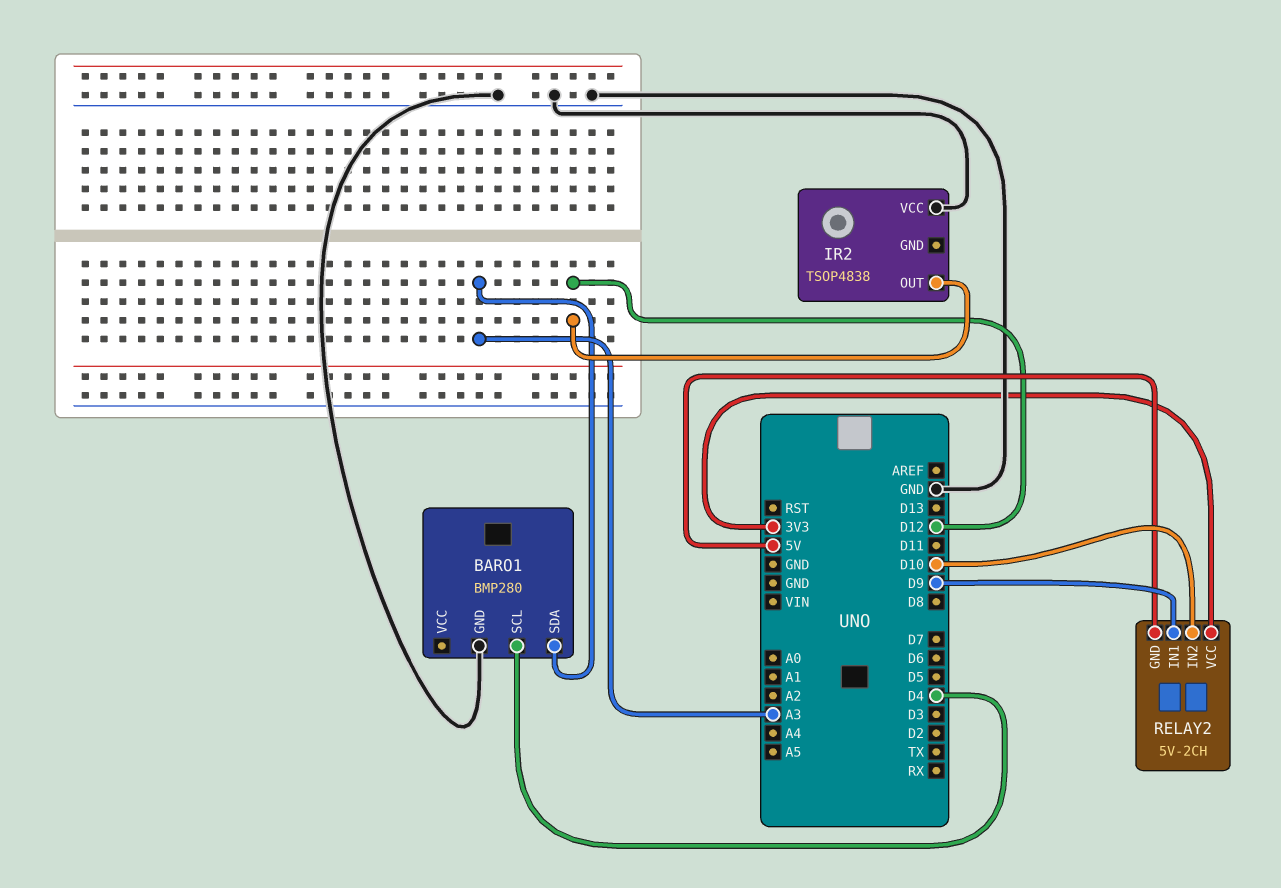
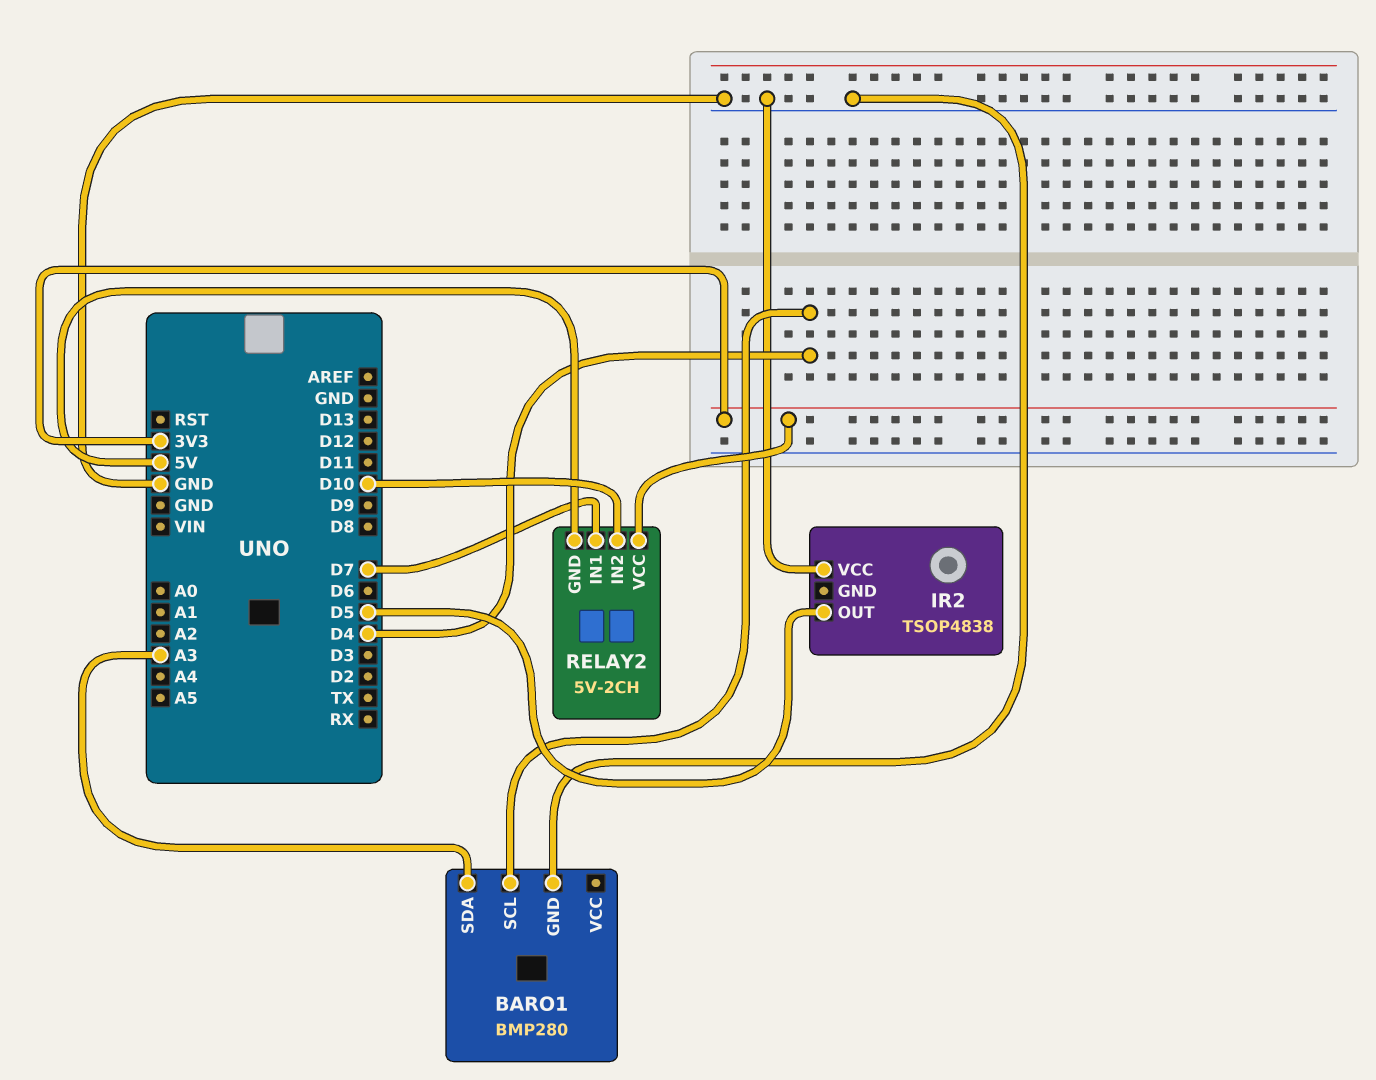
IR2 pin OUT: D12 -> D5
RELAY2 pin IN1: D9 -> D7

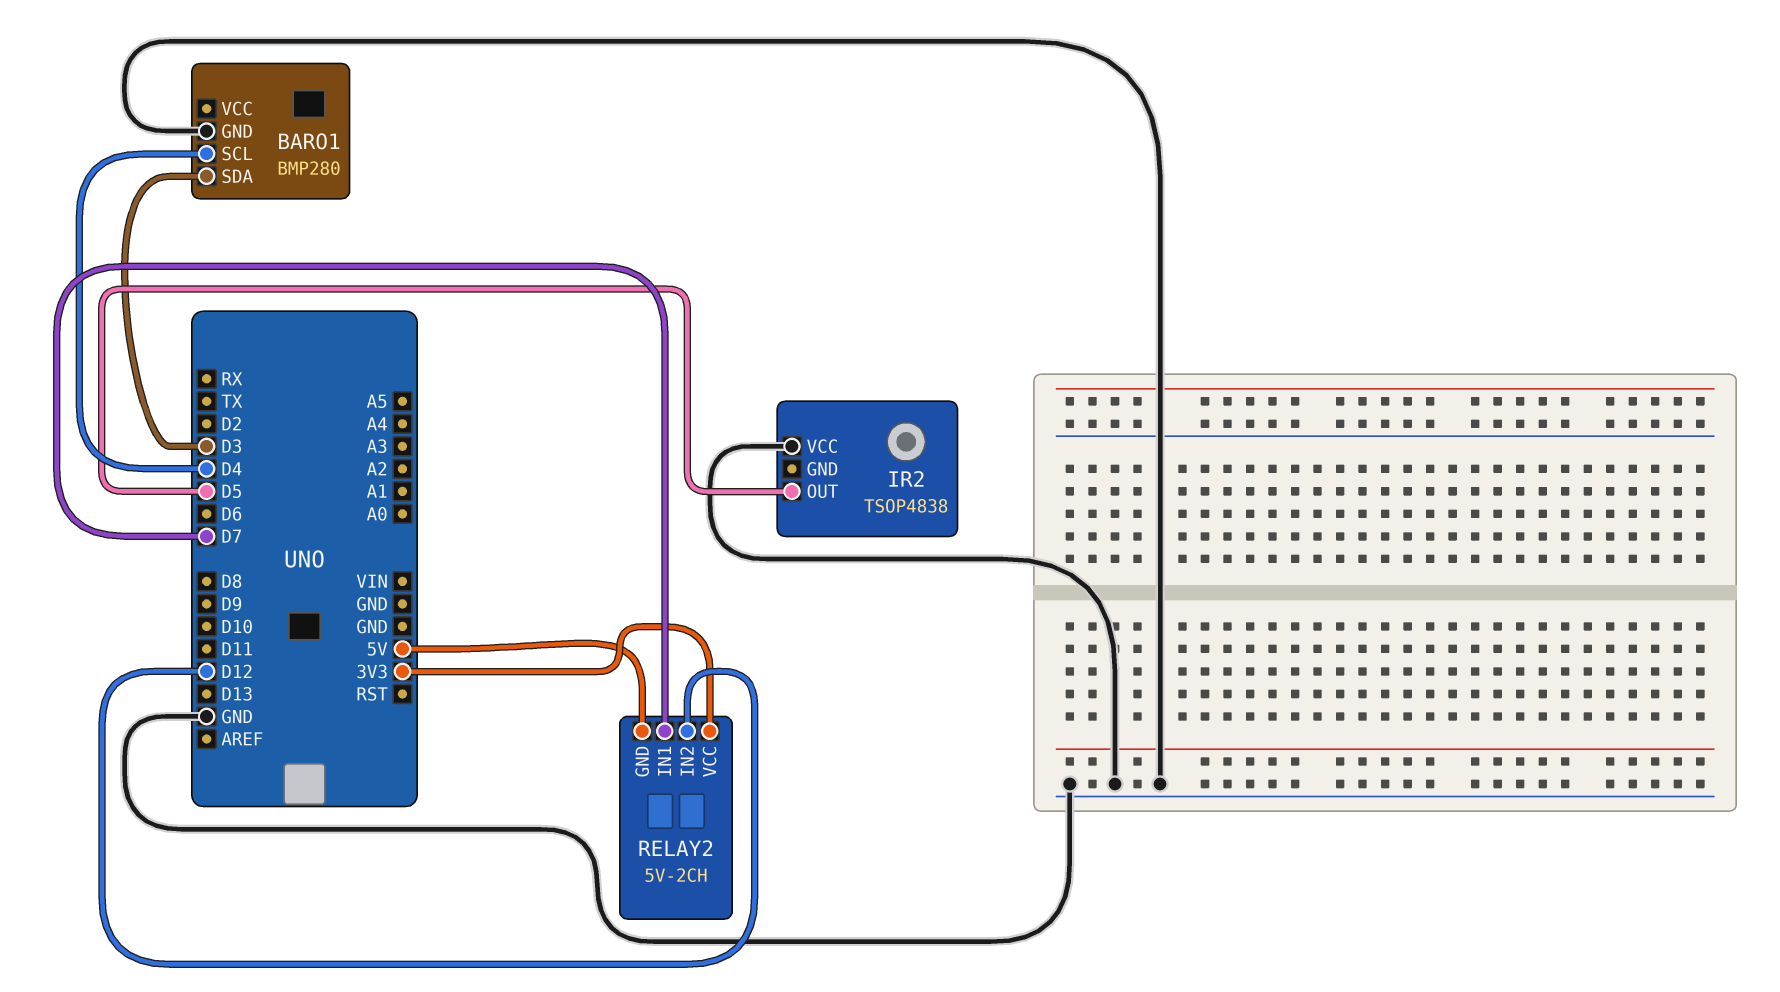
BARO1 pin SDA: A3 -> D3
RELAY2 pin IN2: D10 -> D12

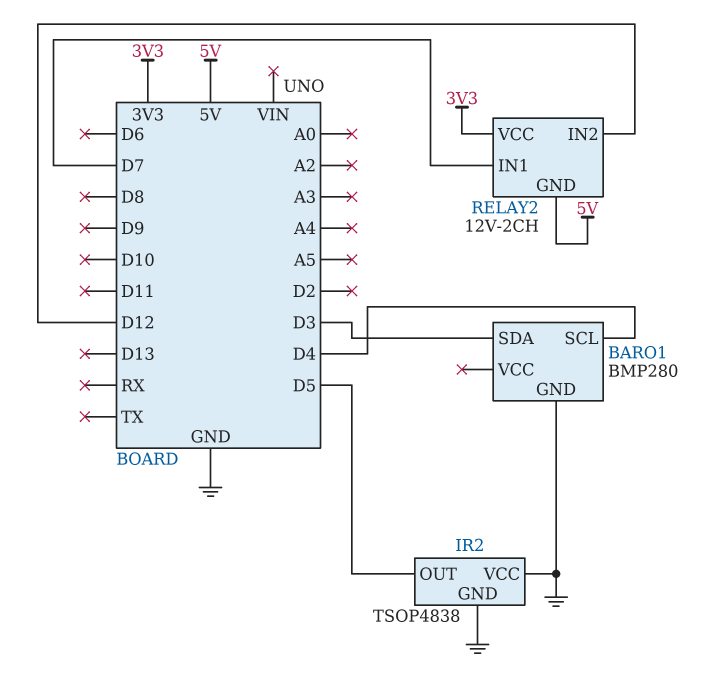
IR2 pin GND: none -> GND
RELAY2: 5V-2CH -> 12V-2CH

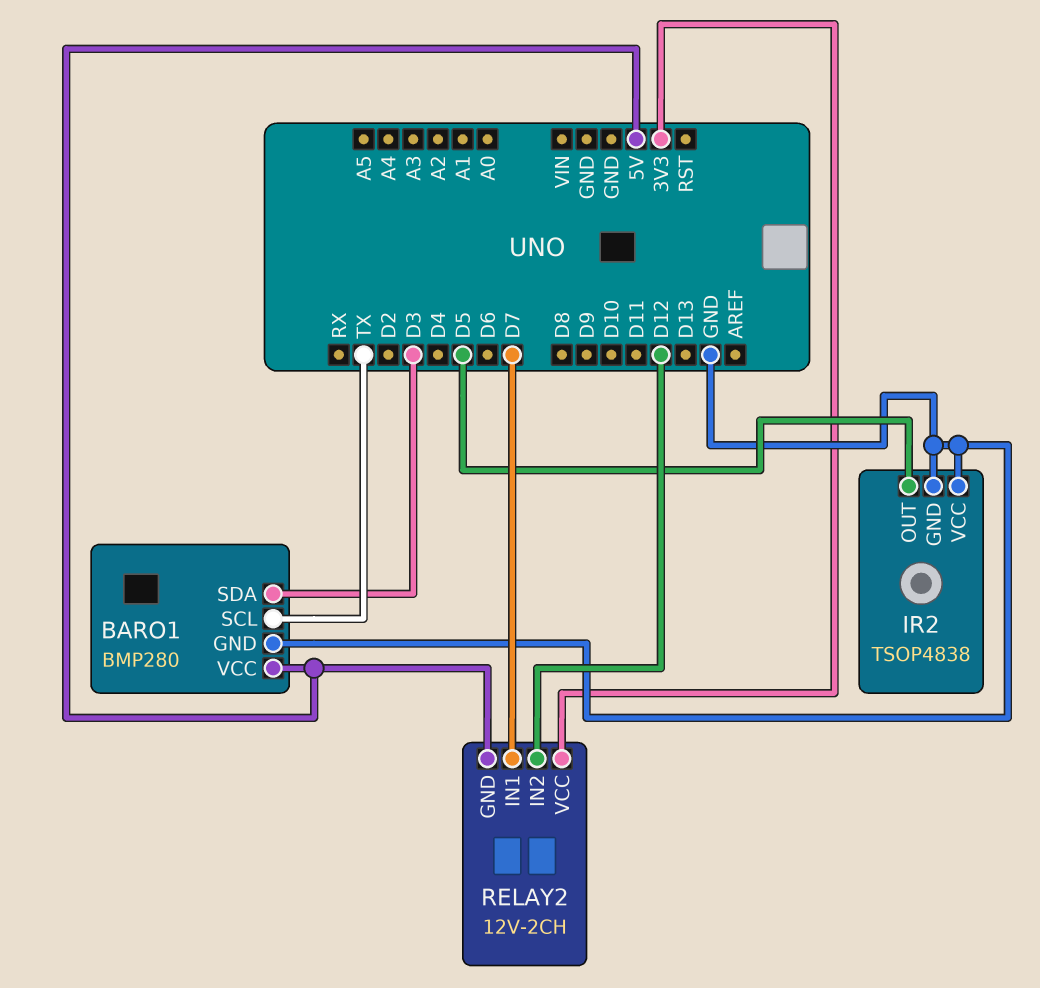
BARO1 pin SCL: D4 -> TX
BARO1 pin VCC: none -> 5V

